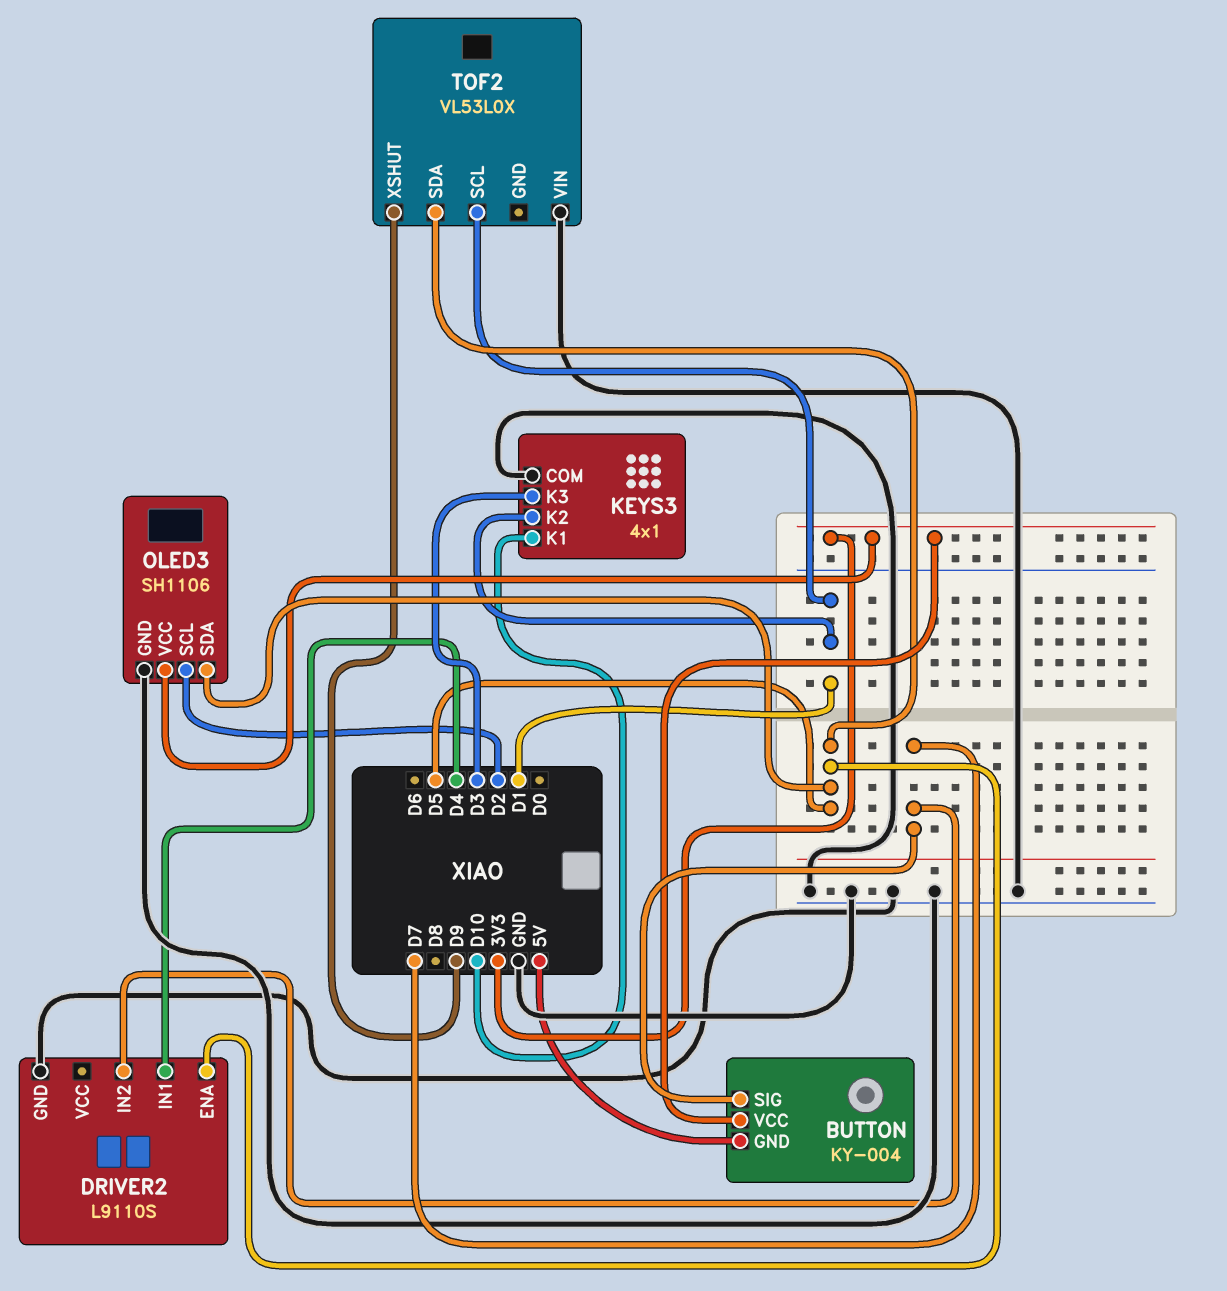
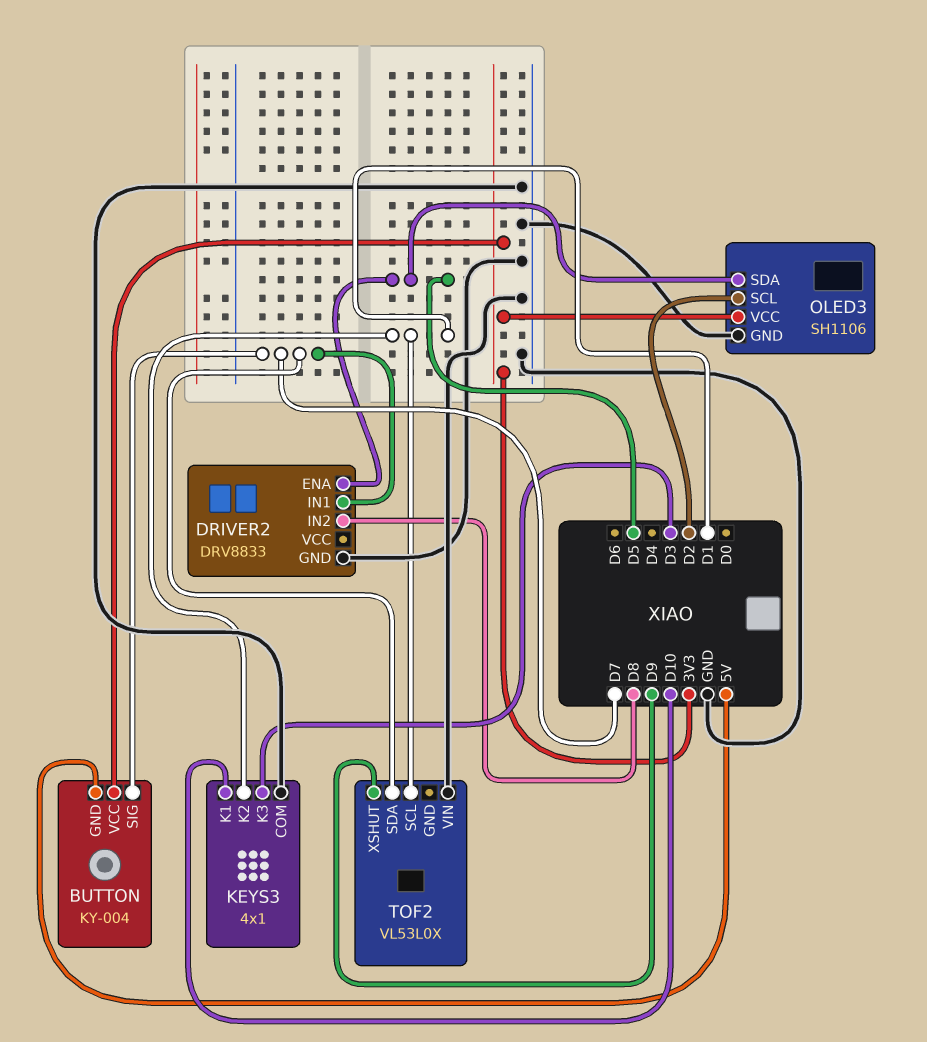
DRIVER2: L9110S -> DRV8833
DRIVER2 pin IN1: D4 -> D7
DRIVER2 pin IN2: D7 -> D8
TOF2 pin SDA: D5 -> D7

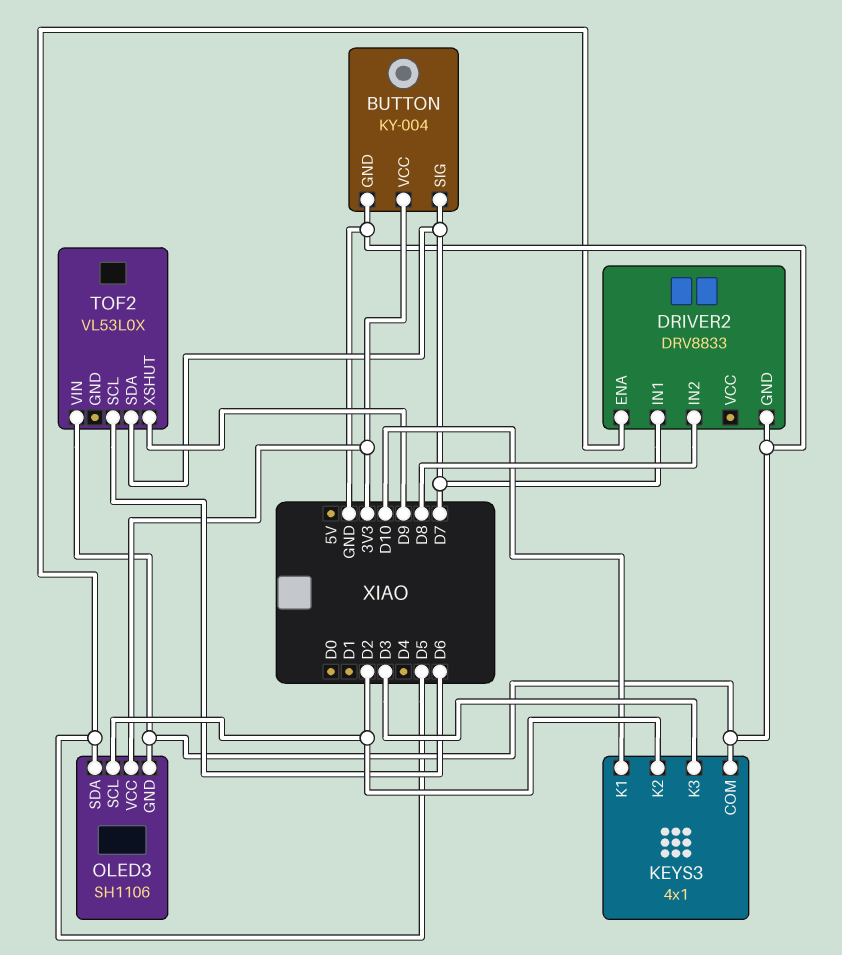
BUTTON pin GND: 5V -> GND
KEYS3 pin K2: D1 -> D2
TOF2 pin SCL: D1 -> D6

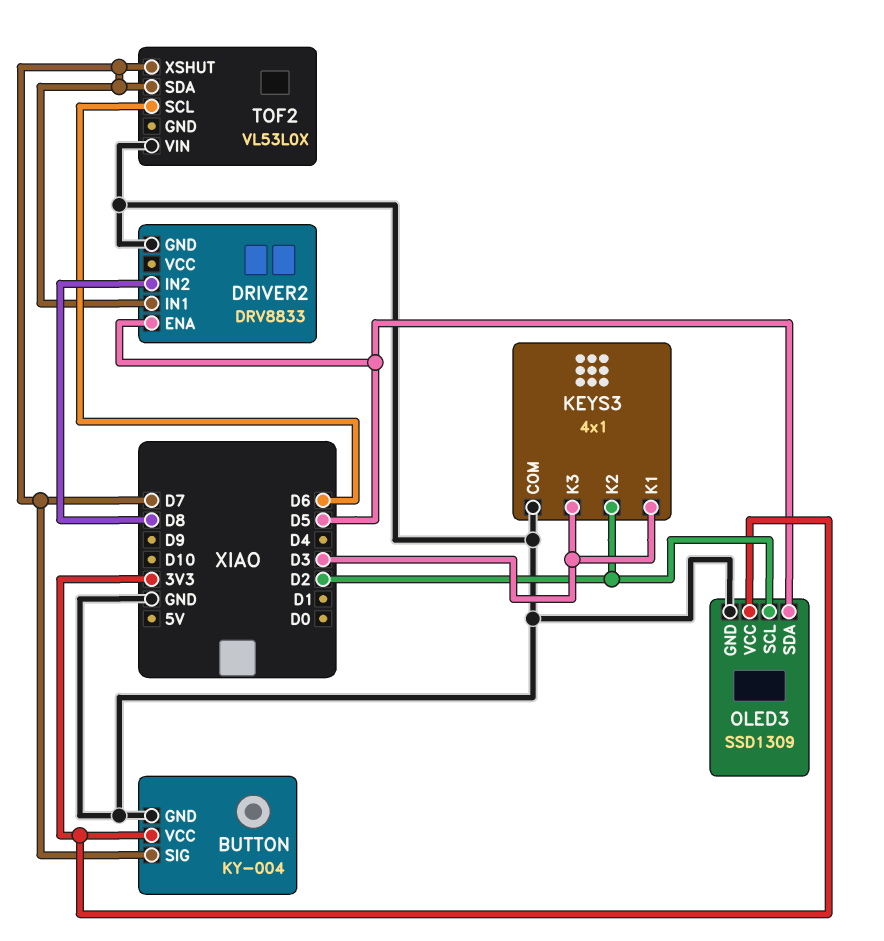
KEYS3 pin K1: D10 -> D3
OLED3: SH1106 -> SSD1309
TOF2 pin XSHUT: D9 -> D7

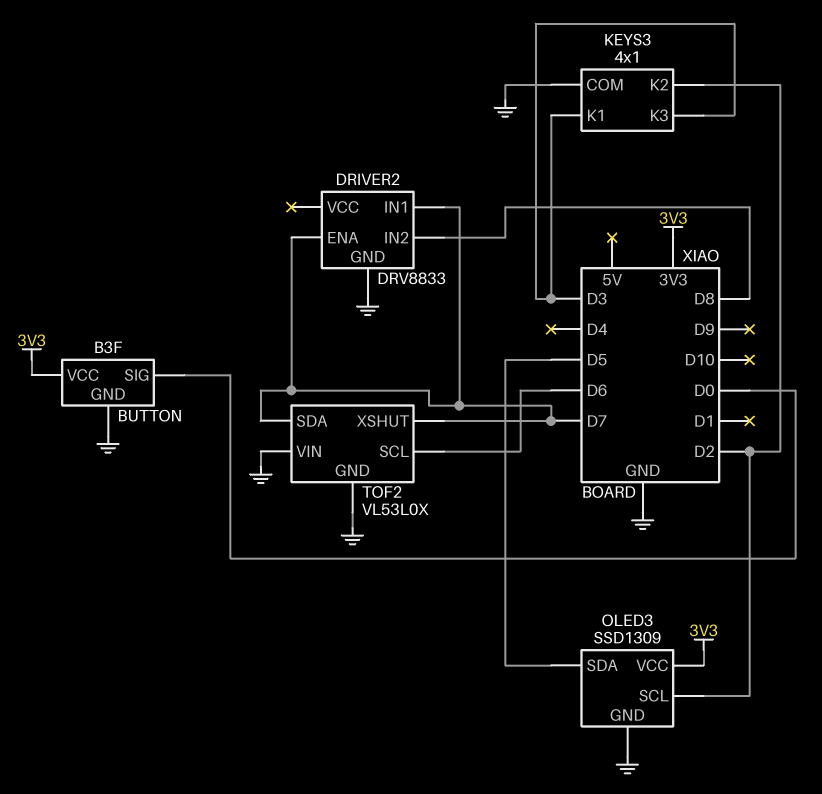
BUTTON: KY-004 -> B3F
BUTTON pin SIG: D7 -> D0
DRIVER2 pin ENA: D5 -> D7
TOF2 pin GND: none -> GND

